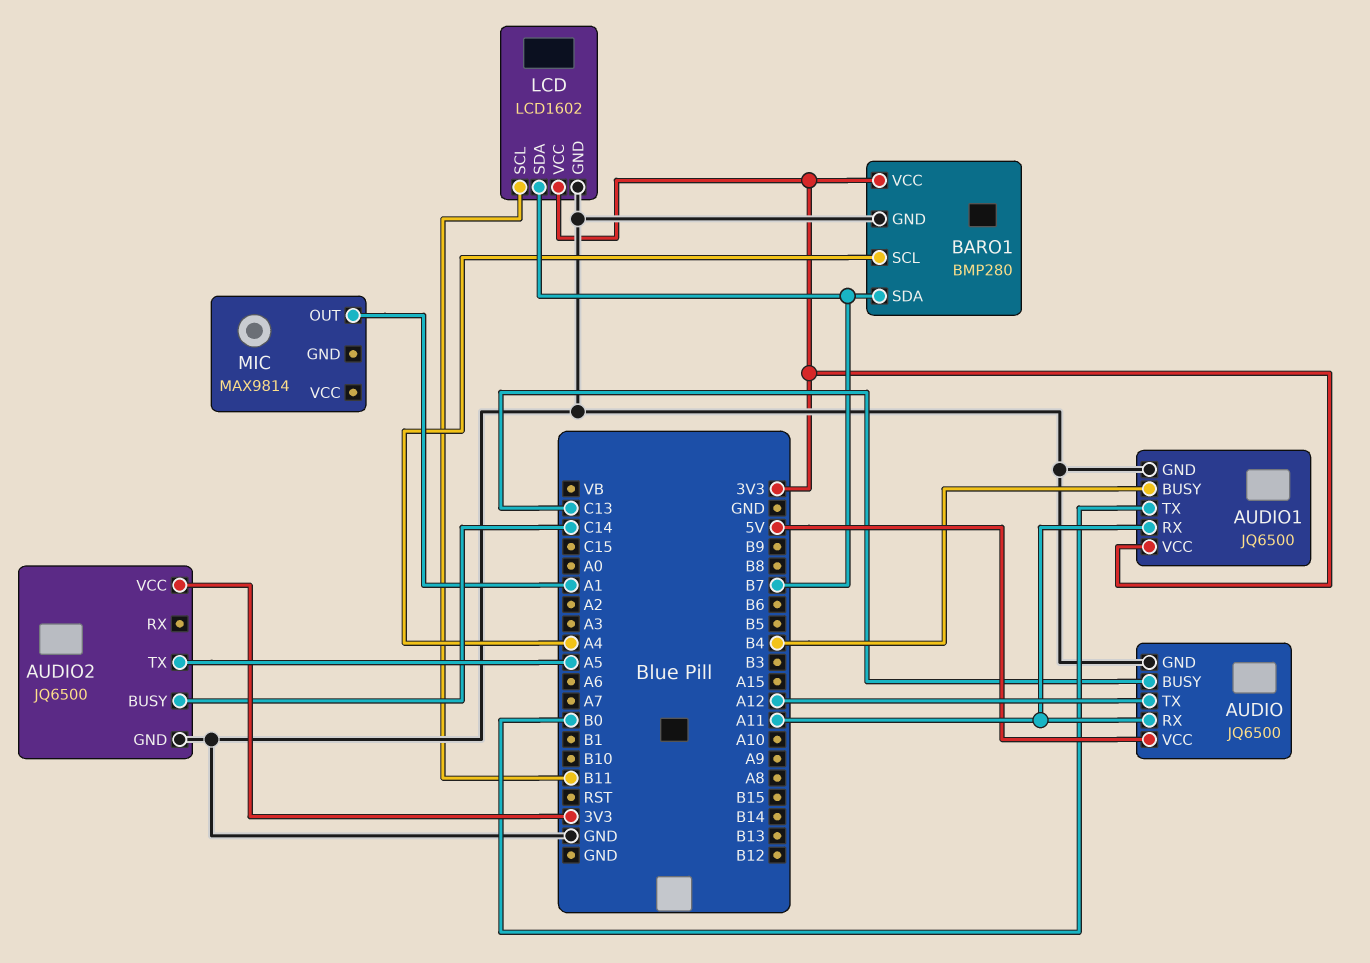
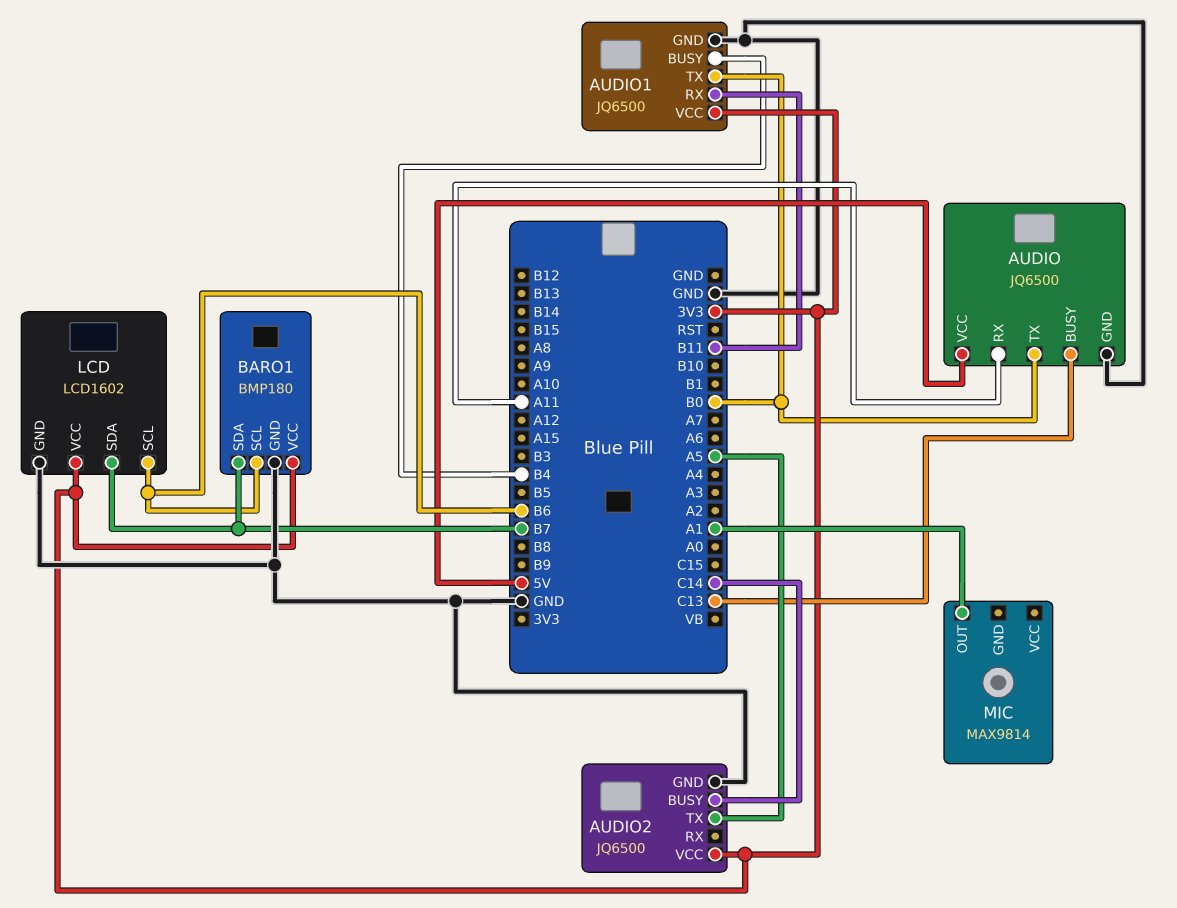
AUDIO pin TX: A12 -> B0
AUDIO1 pin RX: A11 -> B11
BARO1: BMP280 -> BMP180
BARO1 pin SCL: A4 -> B6
LCD pin SCL: B11 -> B6

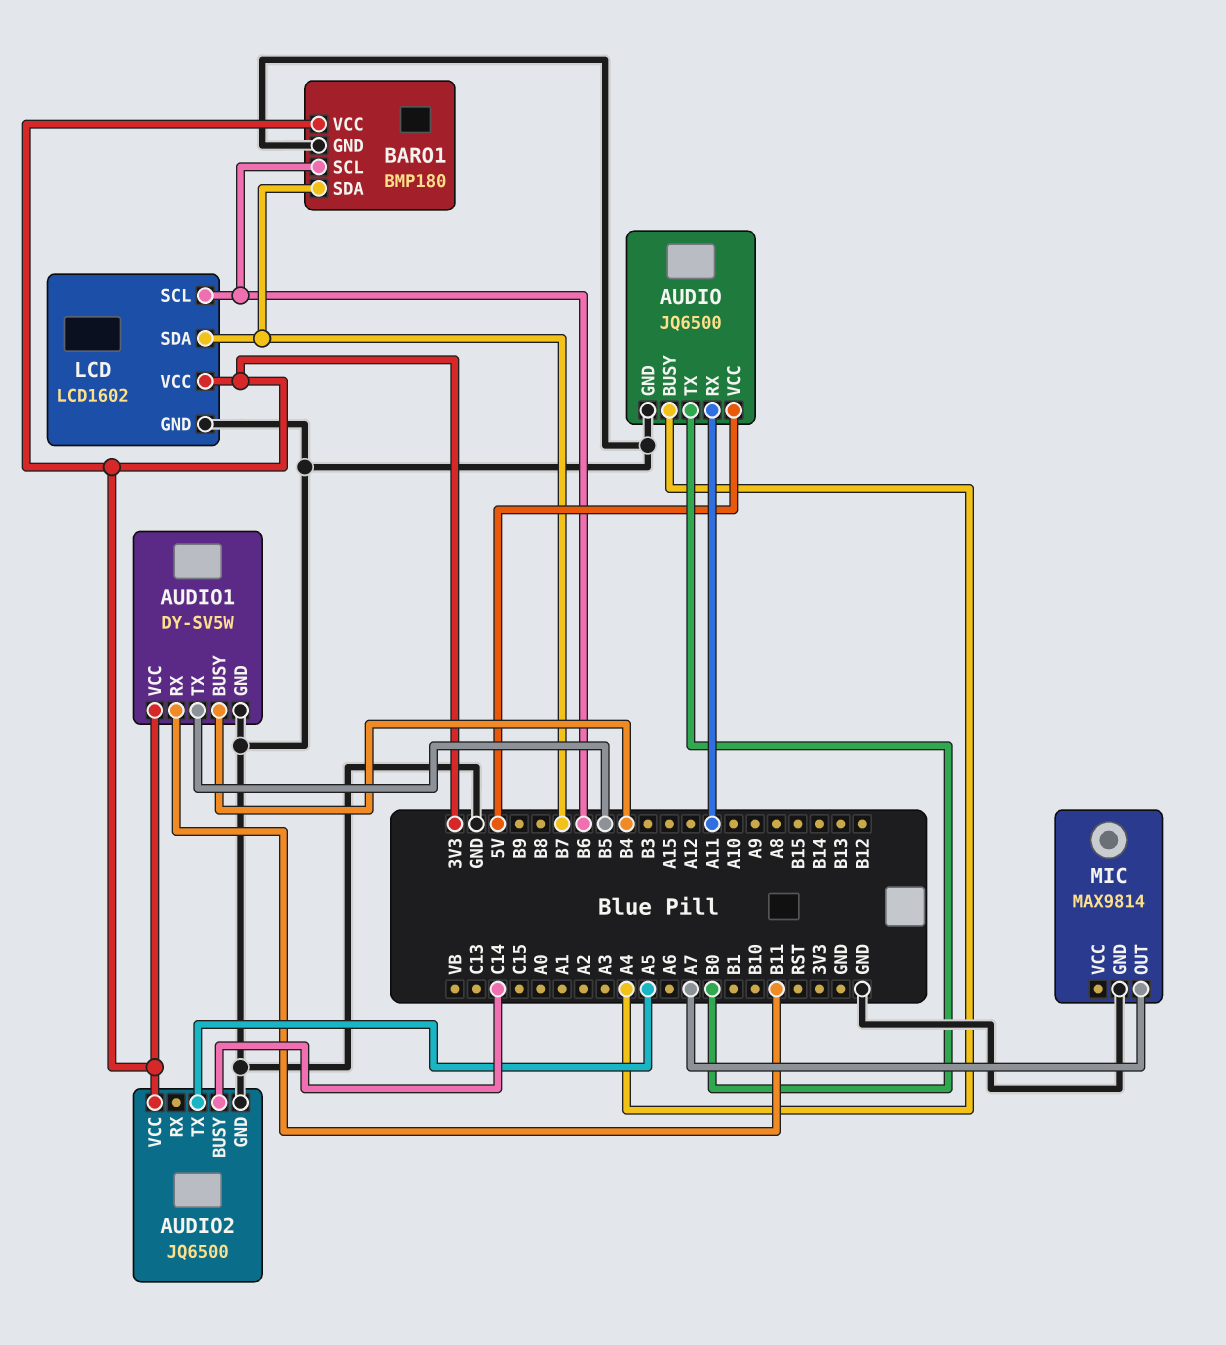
AUDIO pin BUSY: C13 -> A4
AUDIO1: JQ6500 -> DY-SV5W
AUDIO1 pin TX: B0 -> B5
MIC pin GND: none -> GND
MIC pin OUT: A1 -> A7

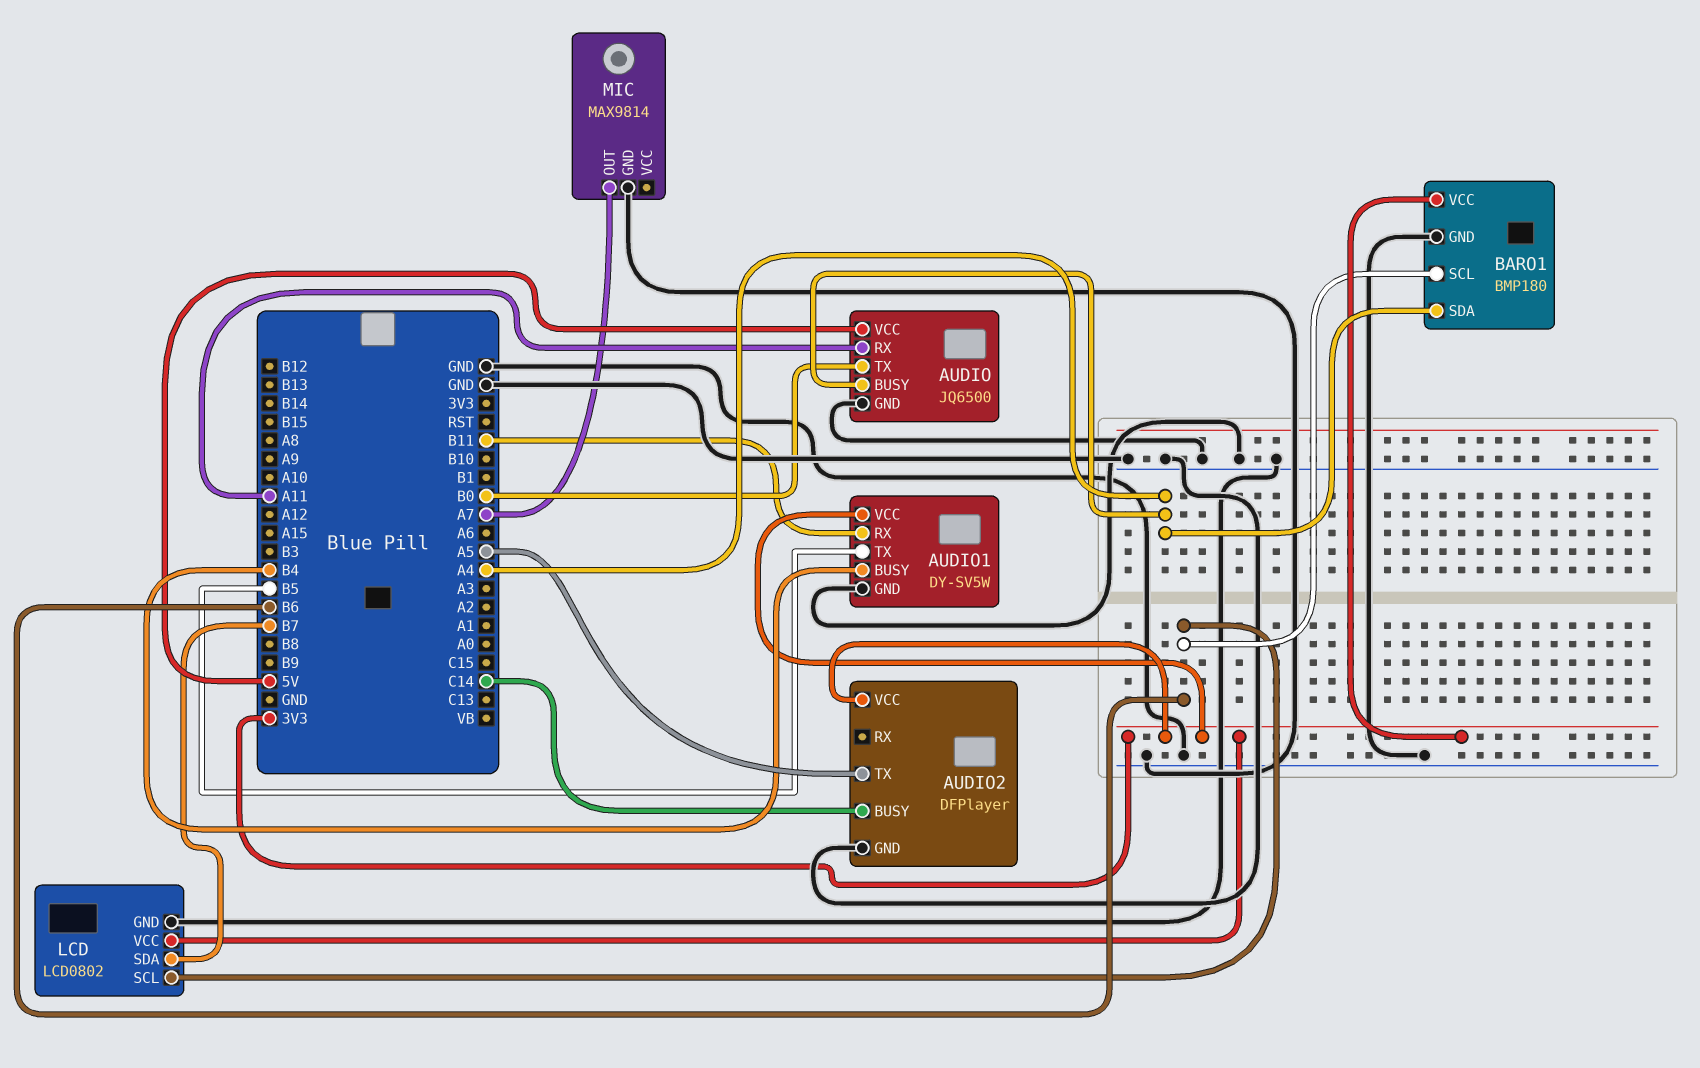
AUDIO2: JQ6500 -> DFPlayer
BARO1 pin SDA: B7 -> A4
LCD: LCD1602 -> LCD0802

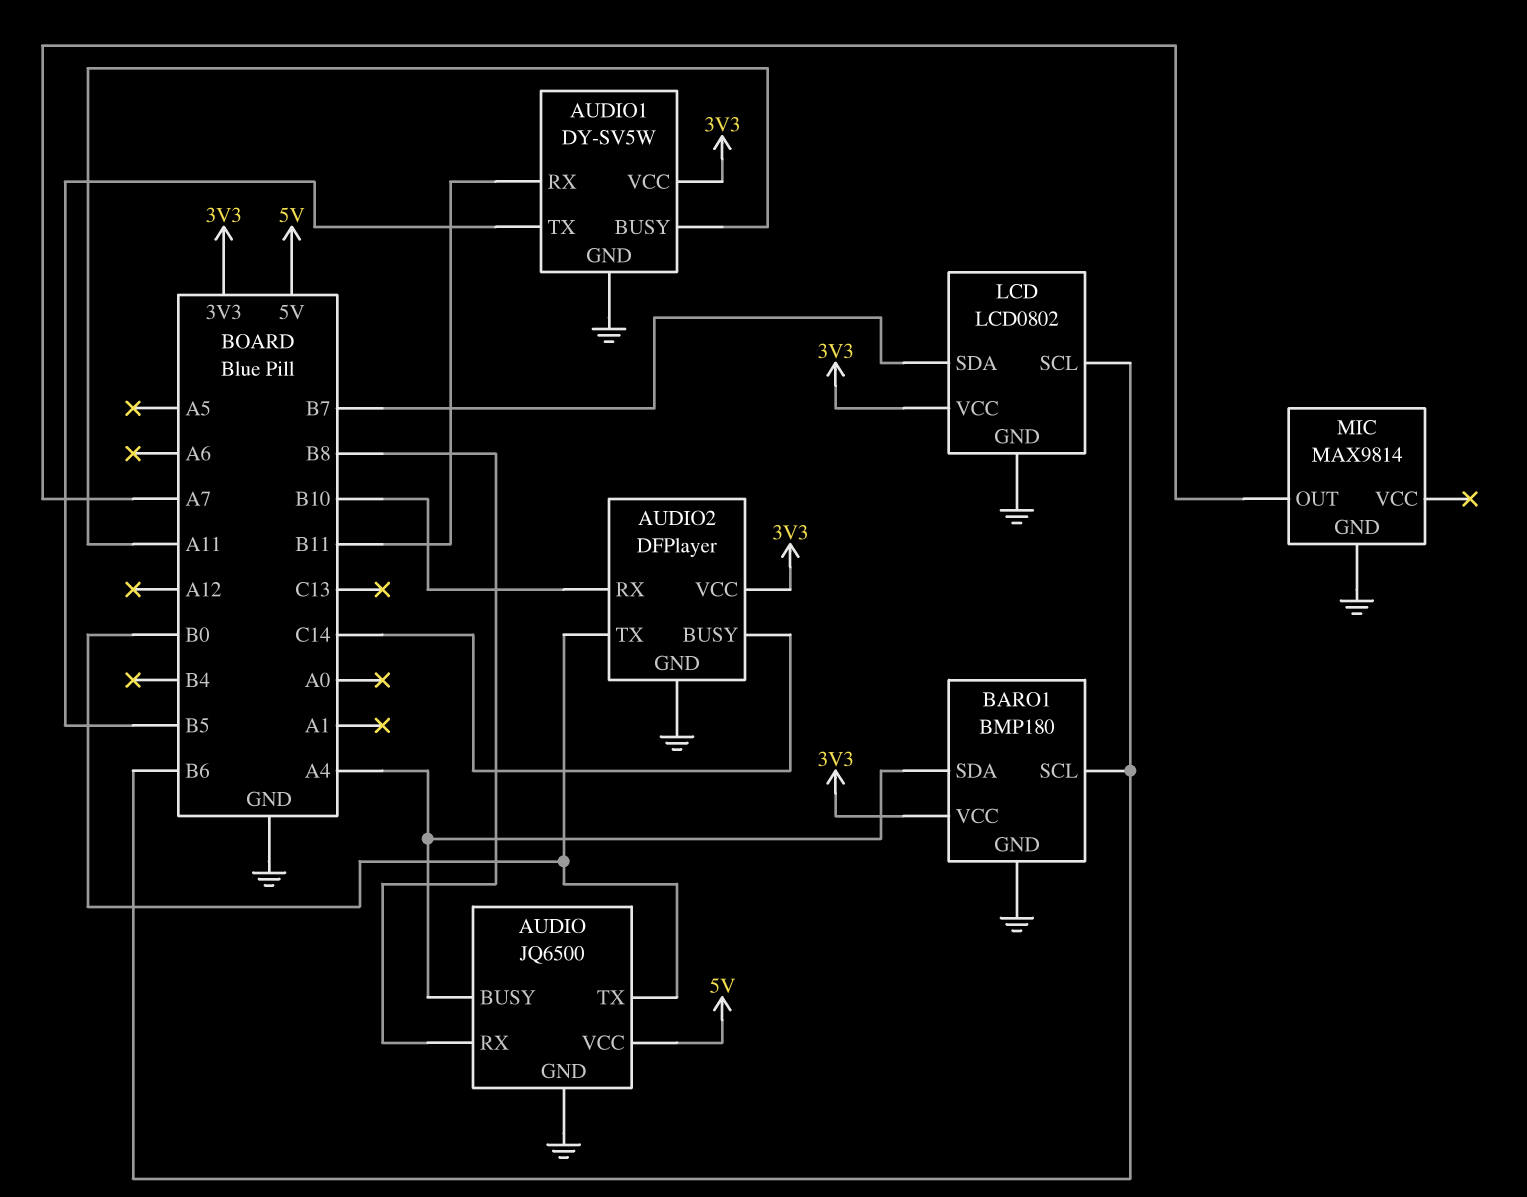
AUDIO pin RX: A11 -> B8
AUDIO1 pin BUSY: B4 -> A11
AUDIO2 pin RX: none -> B10
AUDIO2 pin TX: A5 -> B0

